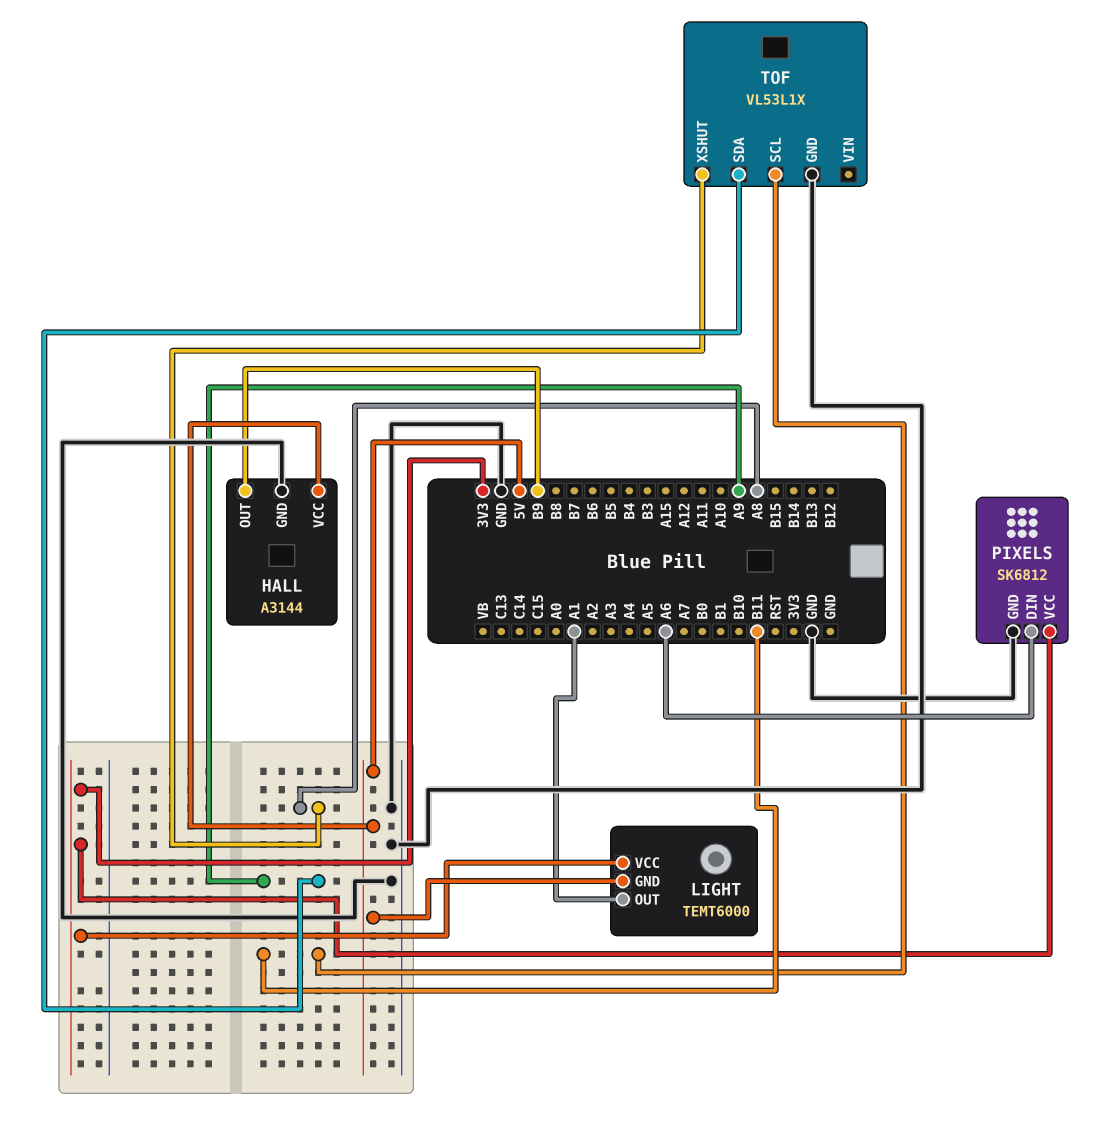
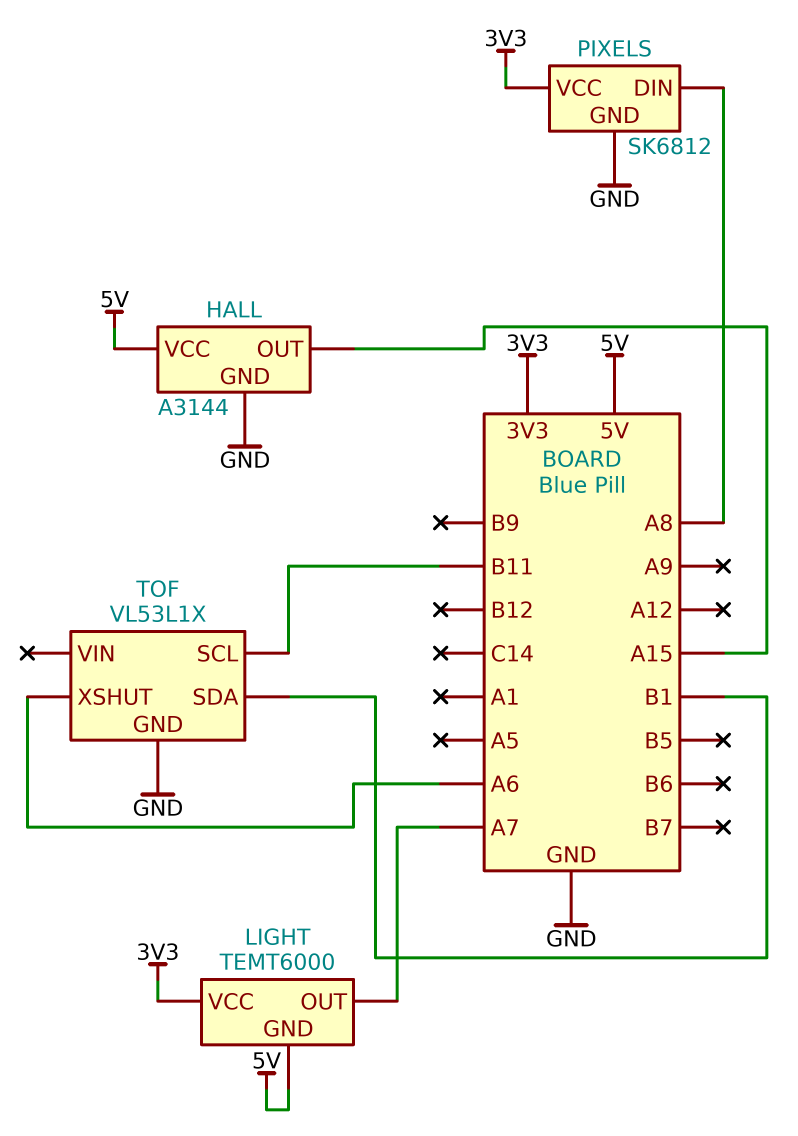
HALL pin OUT: B9 -> A15
LIGHT pin OUT: A1 -> A7
PIXELS pin DIN: A6 -> A8
TOF pin SDA: A9 -> B1
TOF pin XSHUT: A8 -> A6

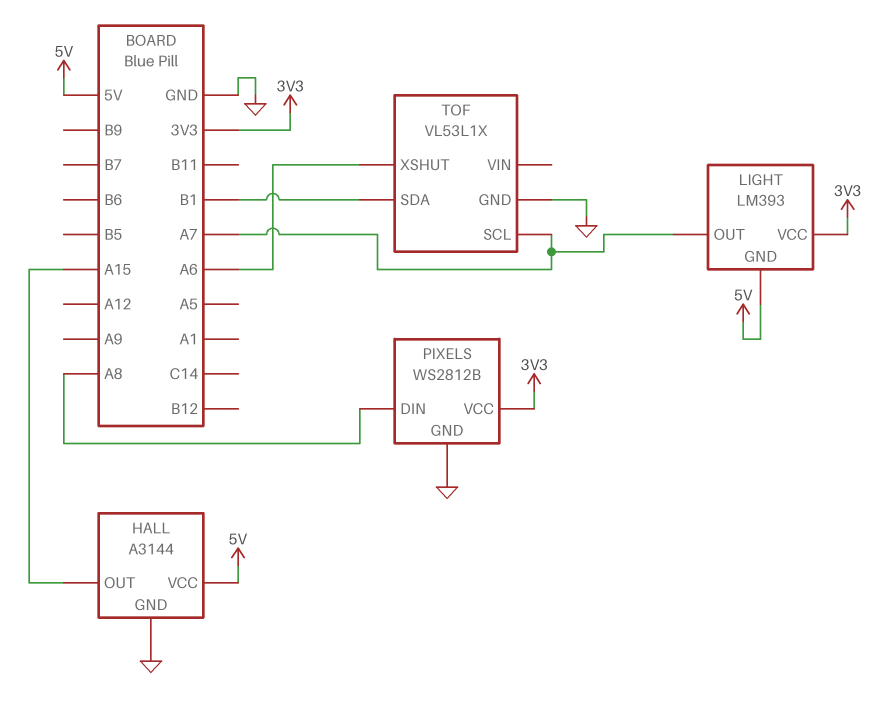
LIGHT: TEMT6000 -> LM393
PIXELS: SK6812 -> WS2812B
TOF pin SCL: B11 -> A7

